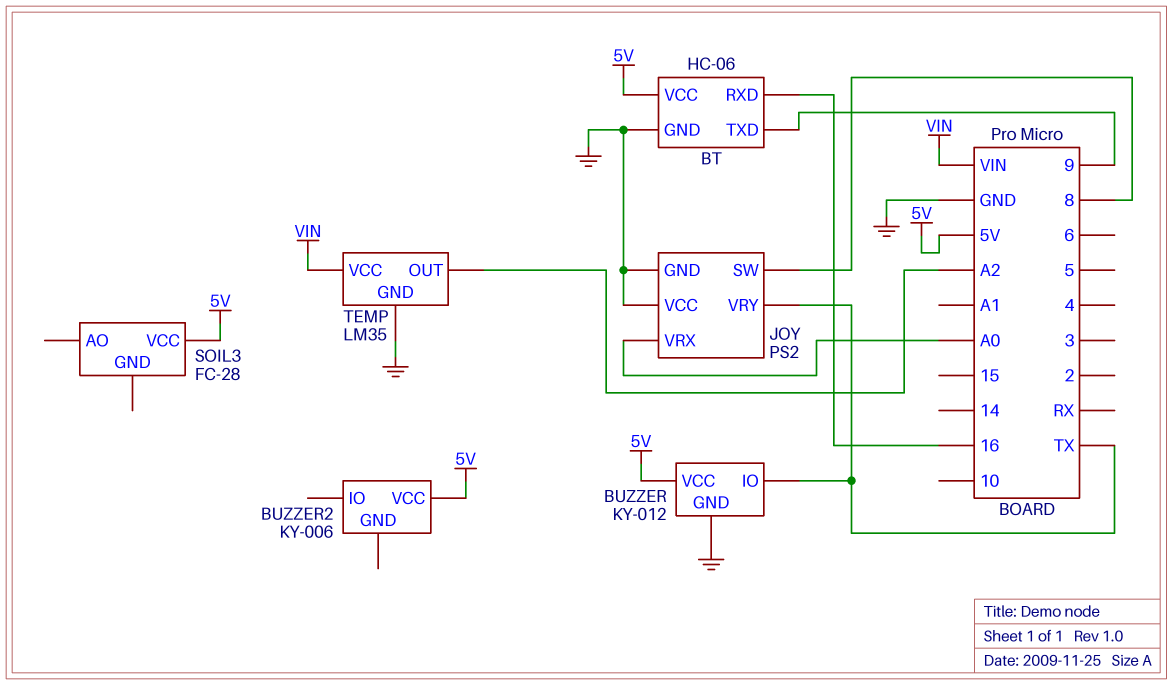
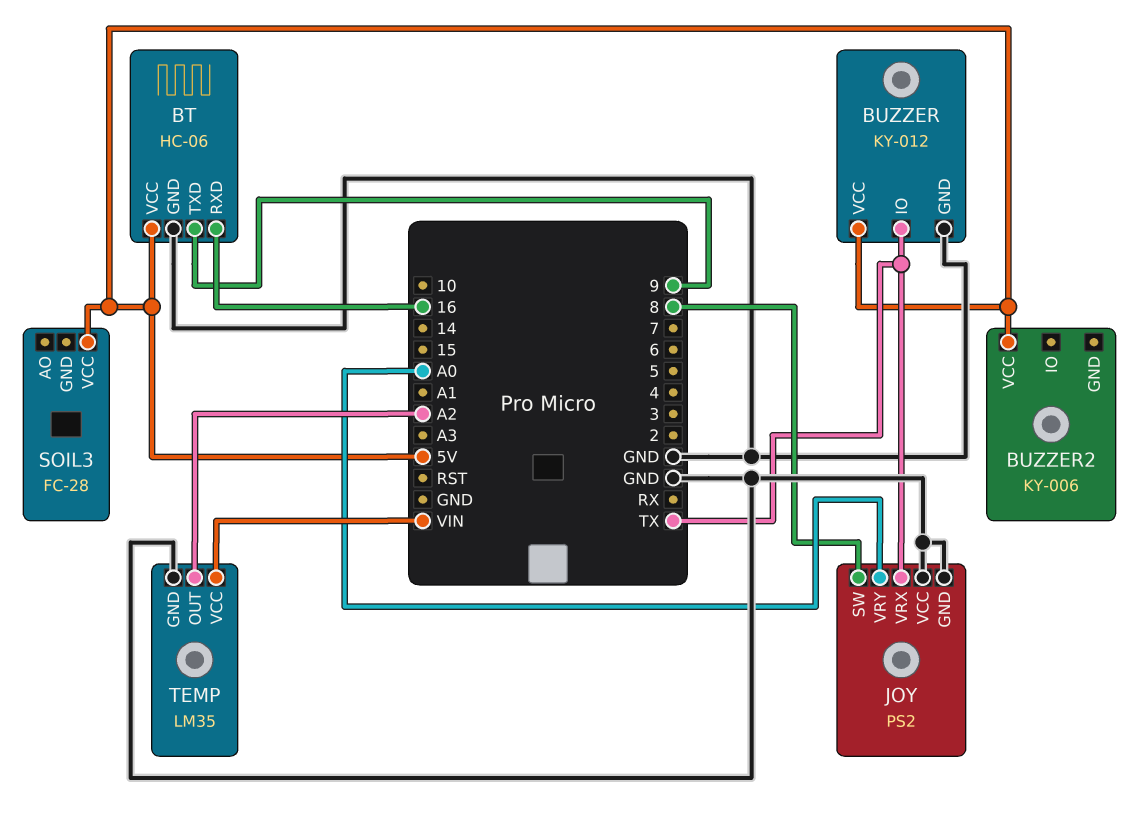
JOY pin VRX: A0 -> TX
JOY pin VRY: TX -> A0

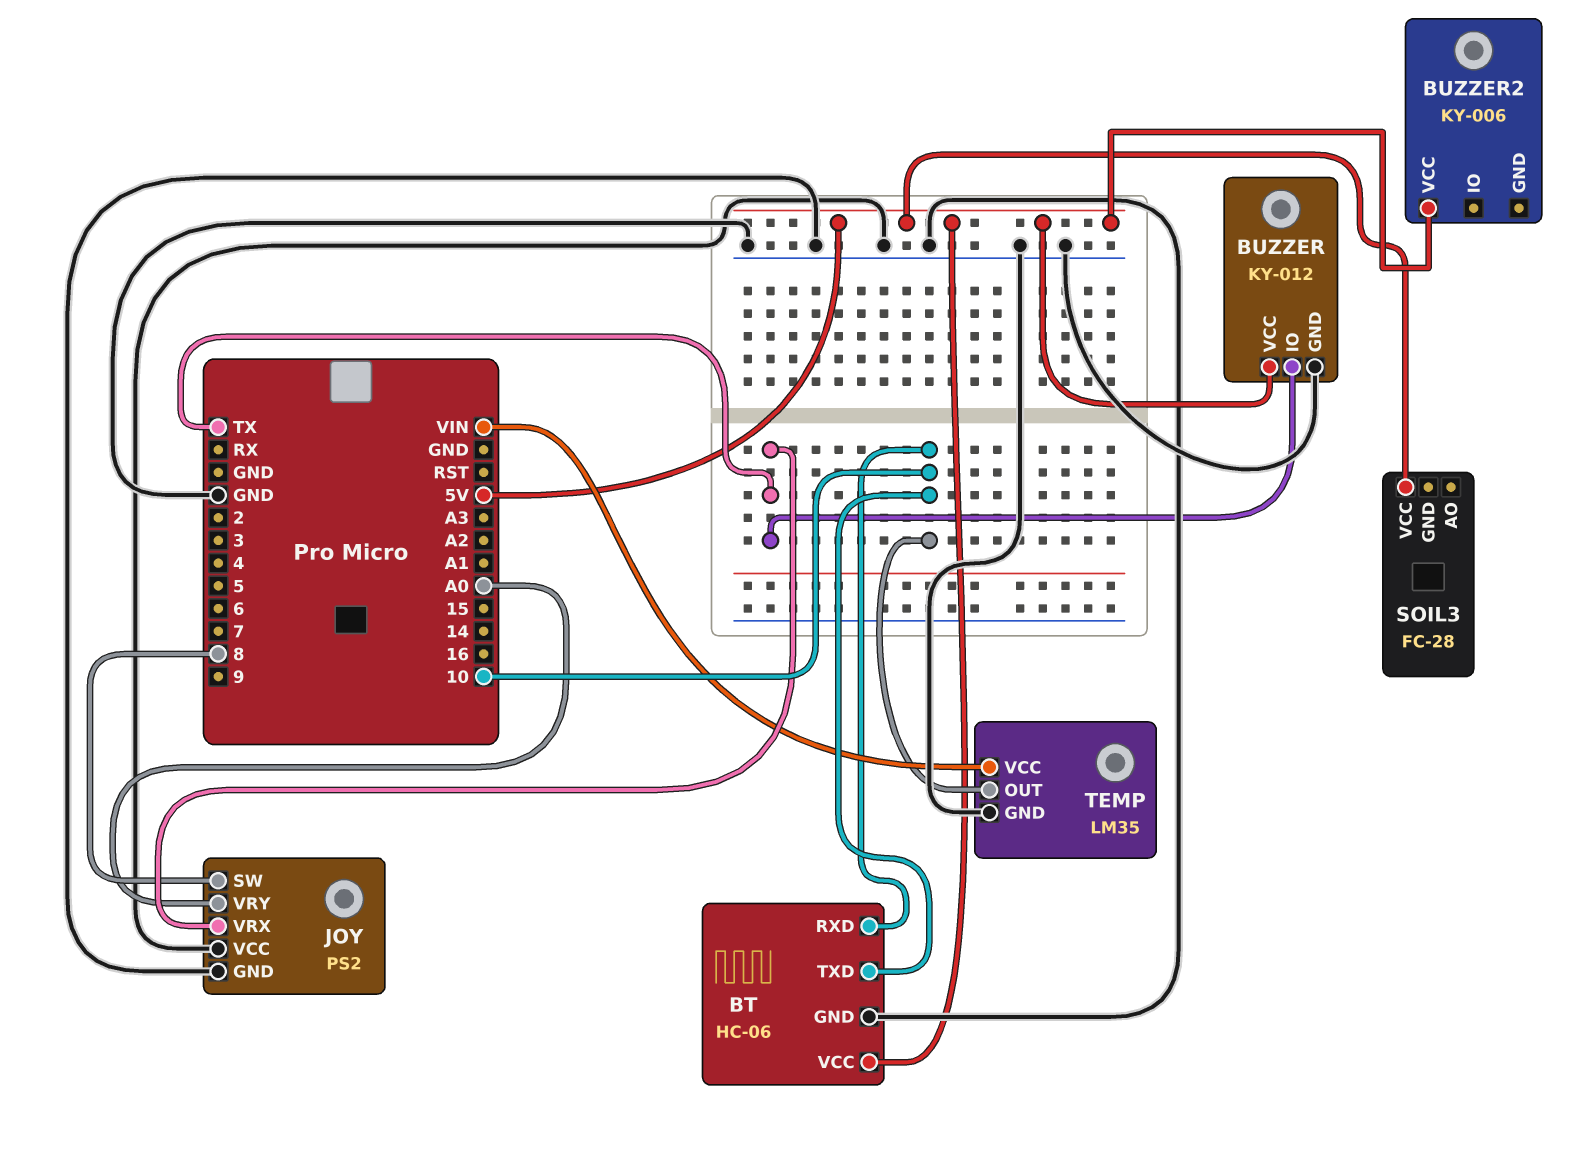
BT pin RXD: 16 -> 10
BT pin TXD: 9 -> 10
TEMP pin OUT: A2 -> 10

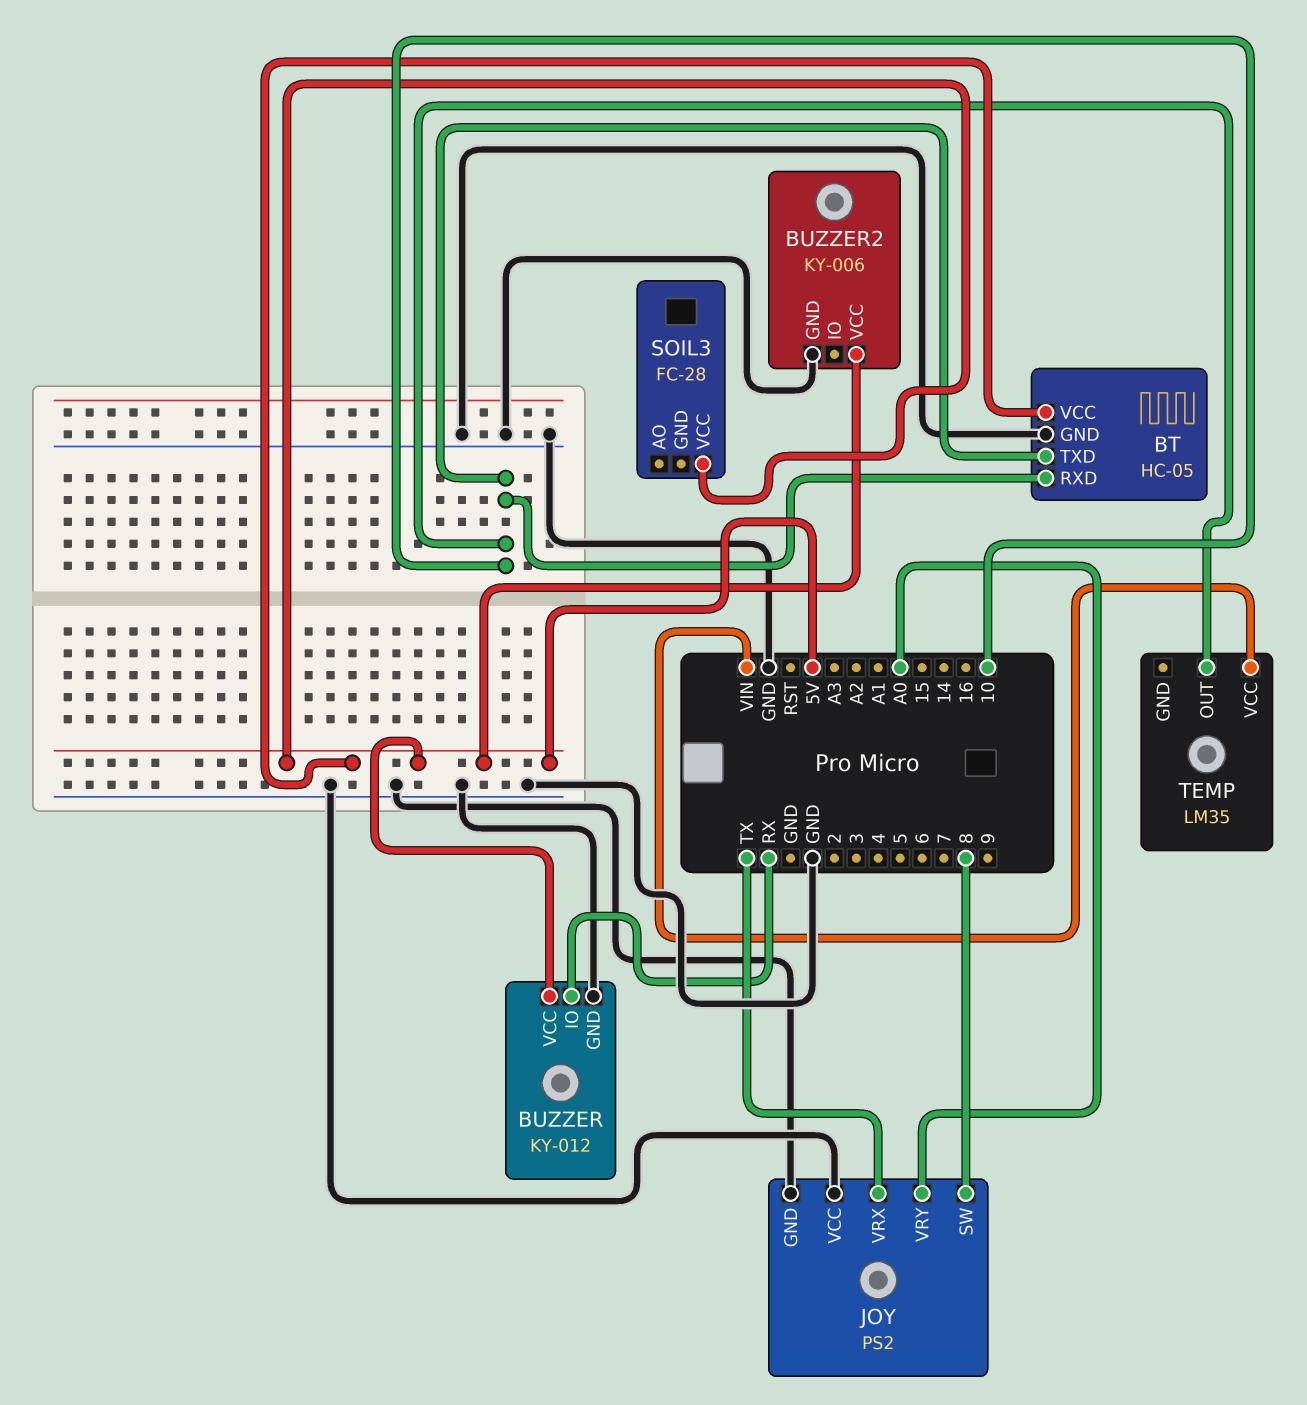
BT: HC-06 -> HC-05
BUZZER pin IO: TX -> RX
BUZZER2 pin GND: none -> GND
TEMP pin GND: GND -> none

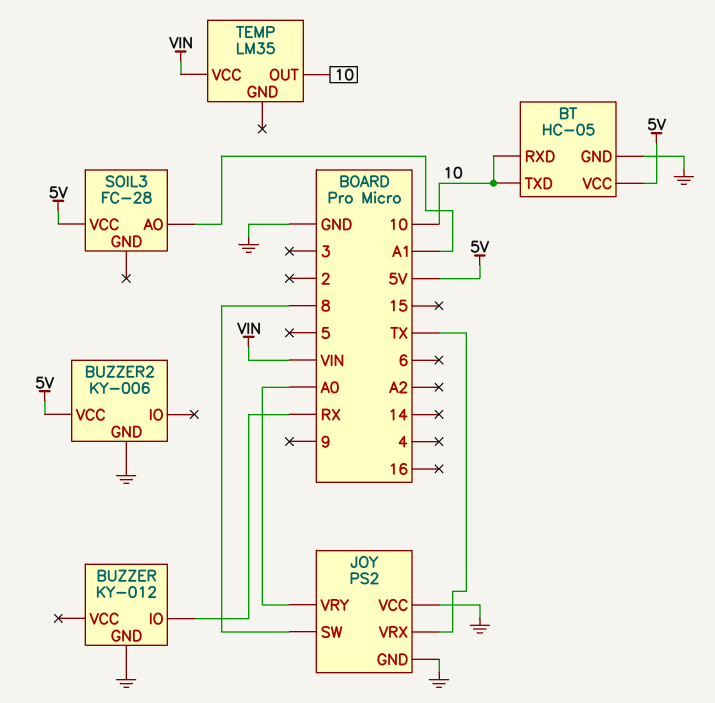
BUZZER pin VCC: 5V -> none
SOIL3 pin AO: none -> A1

